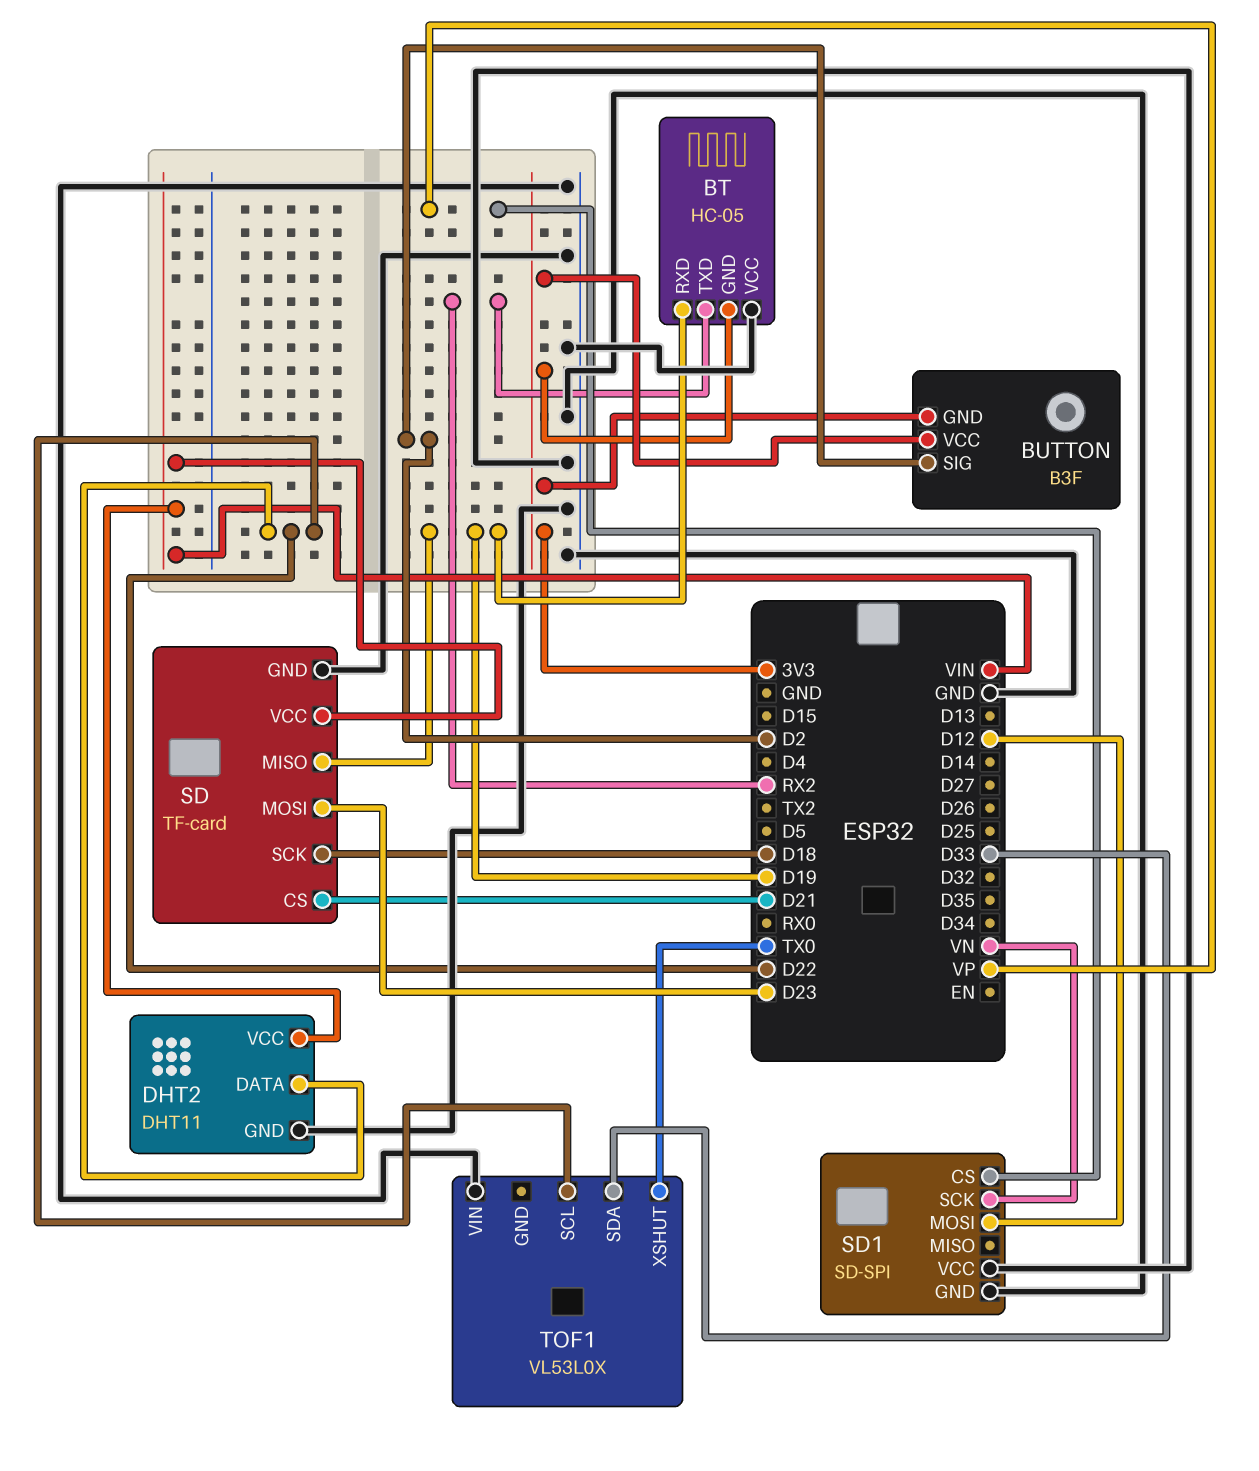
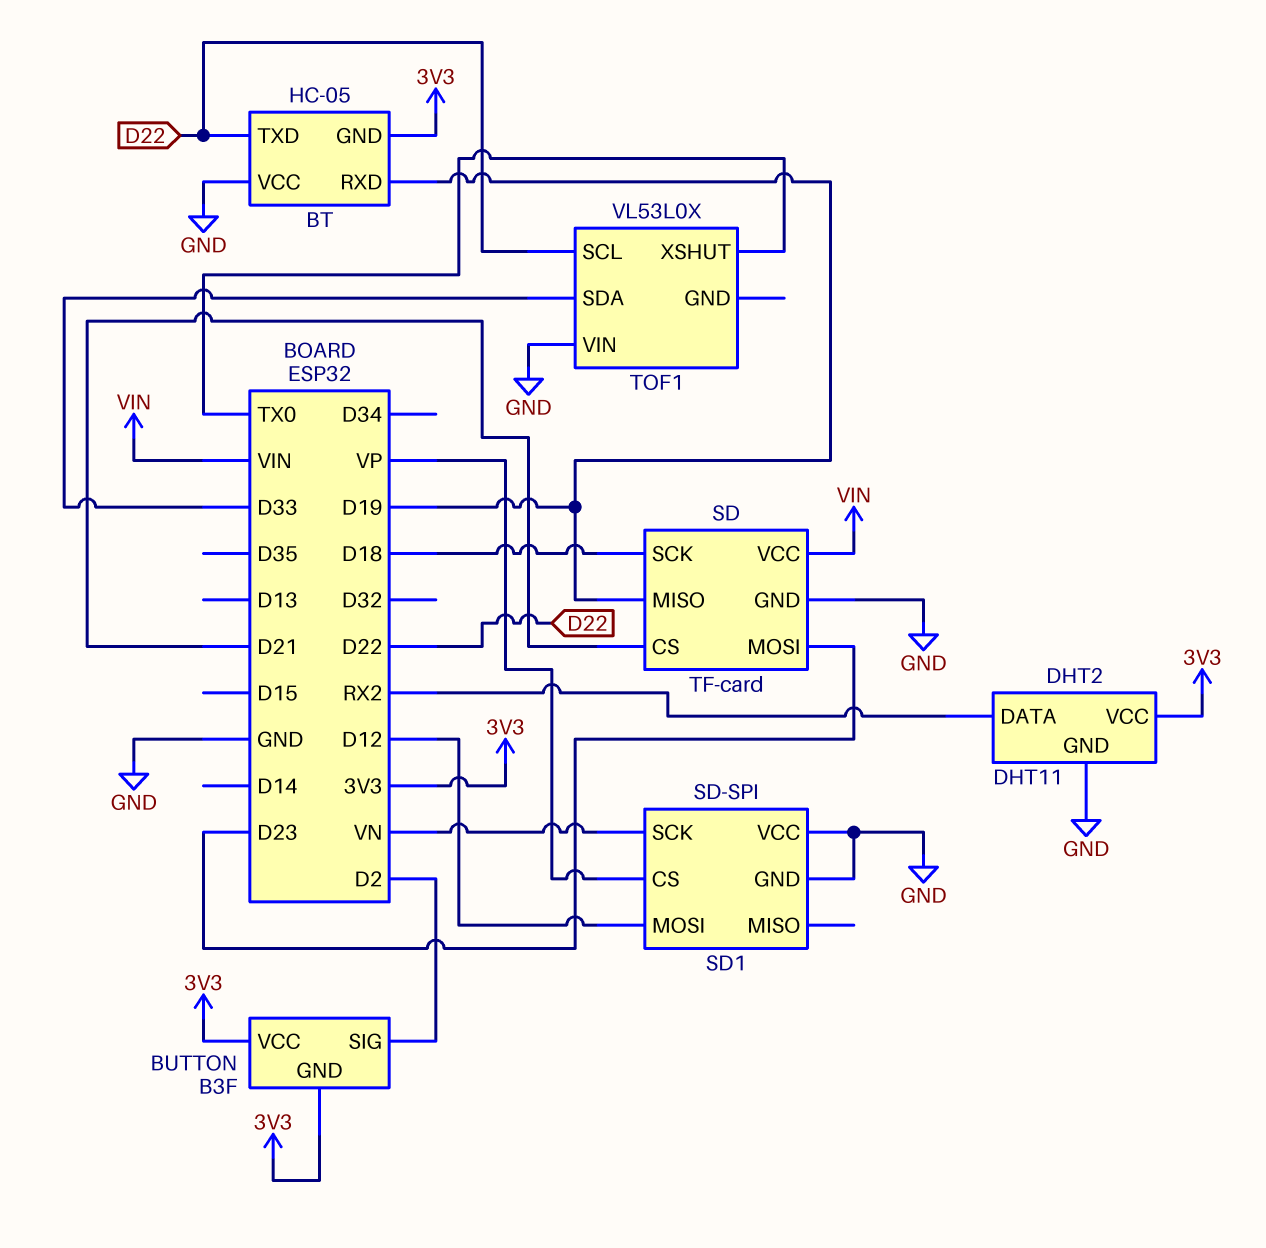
BT pin TXD: RX2 -> D22
DHT2 pin DATA: D22 -> RX2
DHT2 pin VCC: VIN -> 3V3

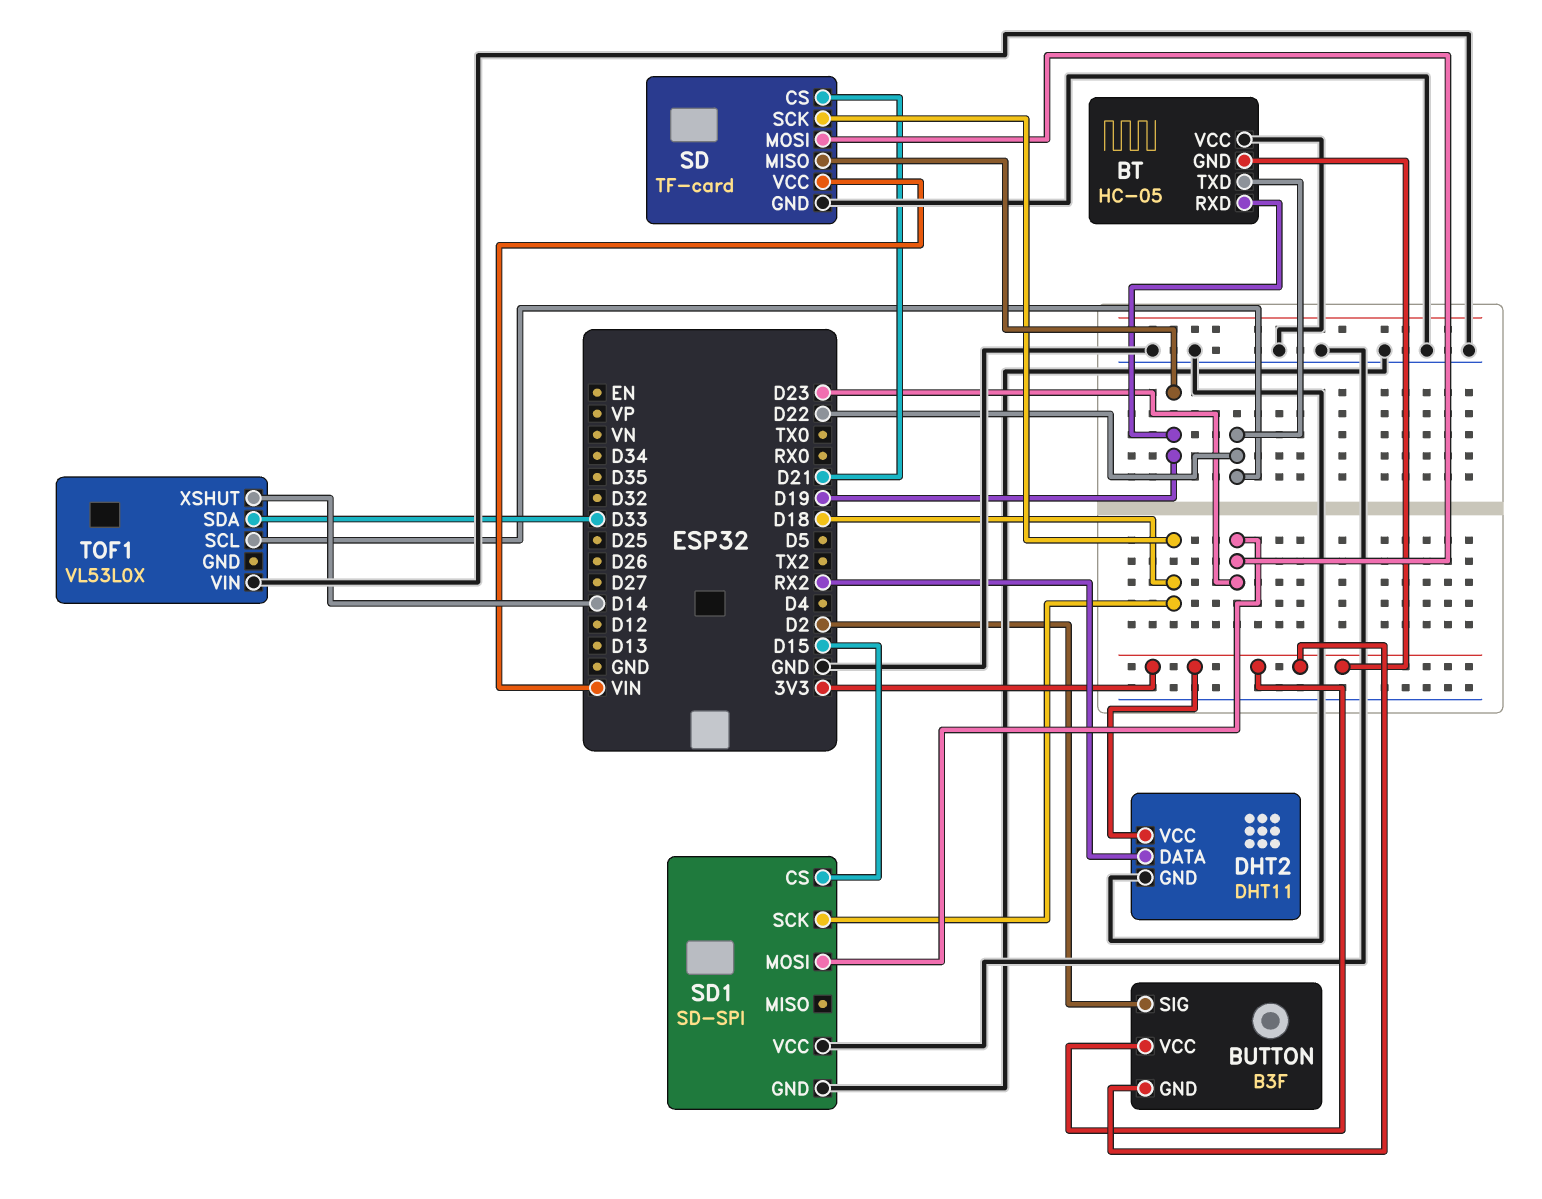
SD1 pin CS: VP -> D15
SD1 pin MOSI: D12 -> D23
SD1 pin SCK: VN -> D18
TOF1 pin XSHUT: TX0 -> D14

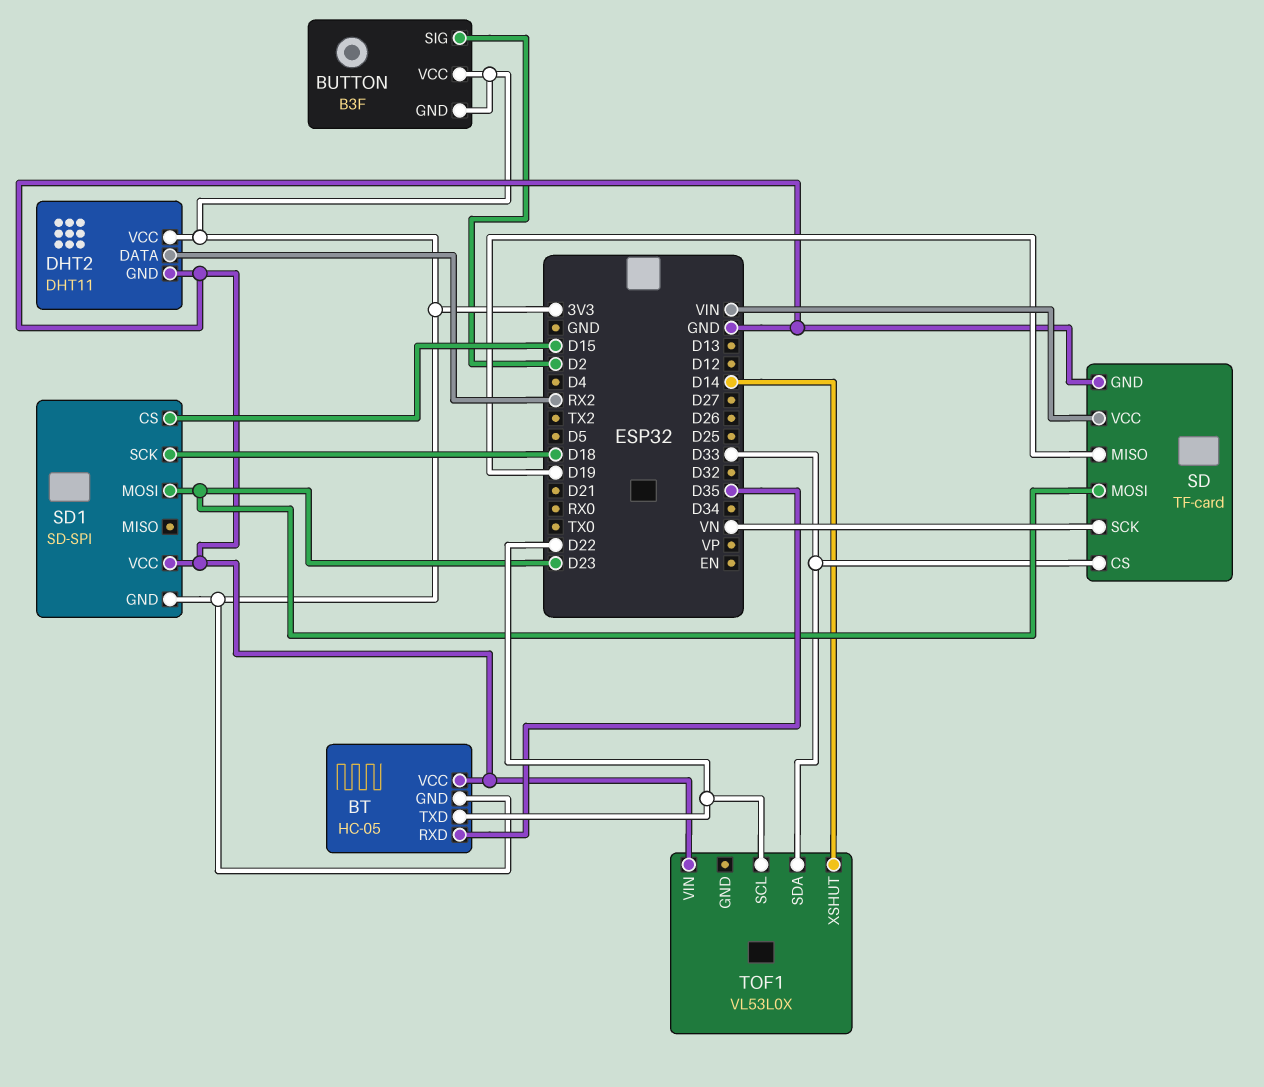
BT pin RXD: D19 -> D35
SD pin CS: D21 -> D33
SD pin SCK: D18 -> VN
SD1 pin GND: GND -> 3V3

